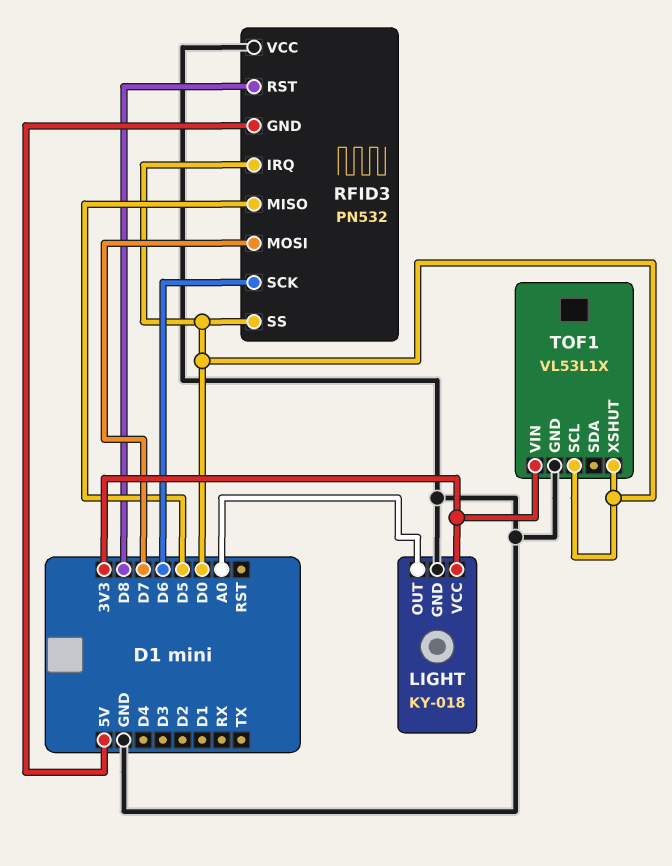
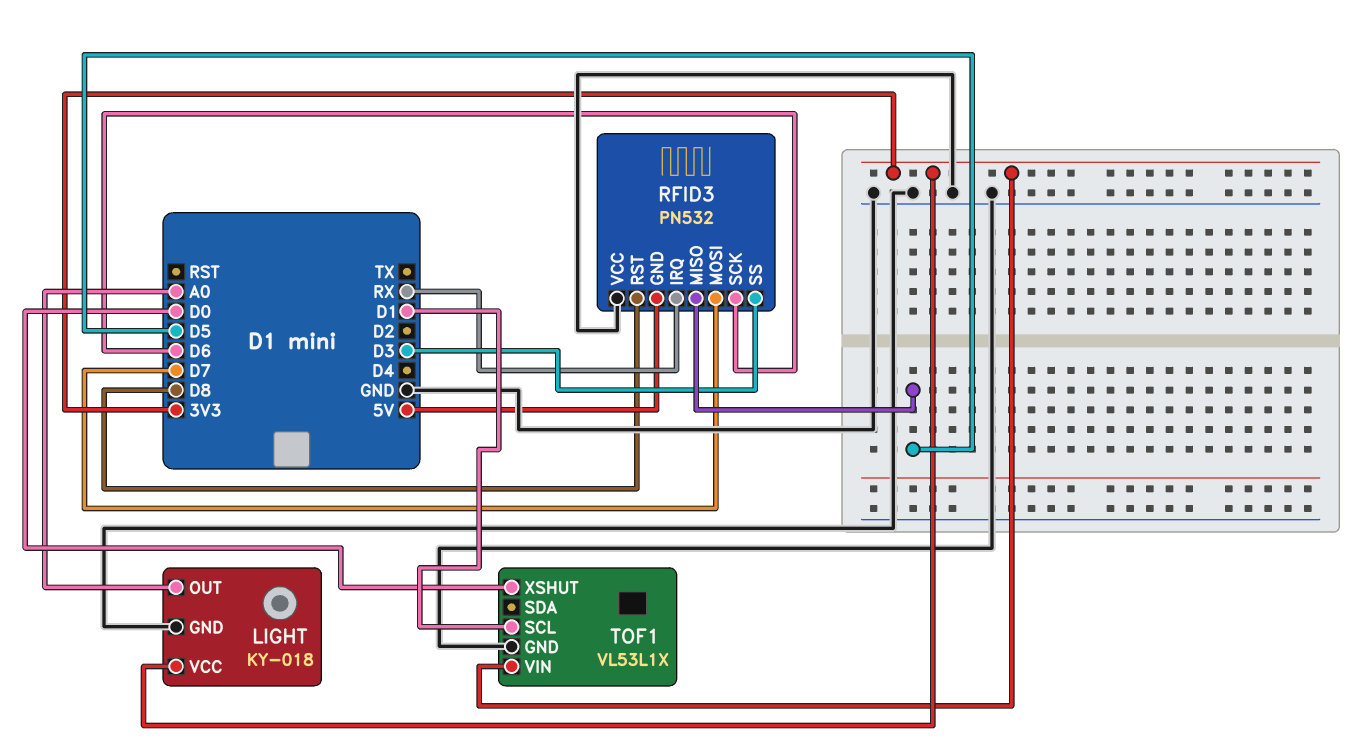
RFID3 pin IRQ: D0 -> RX
RFID3 pin SS: D0 -> D3
TOF1 pin SCL: D0 -> D1

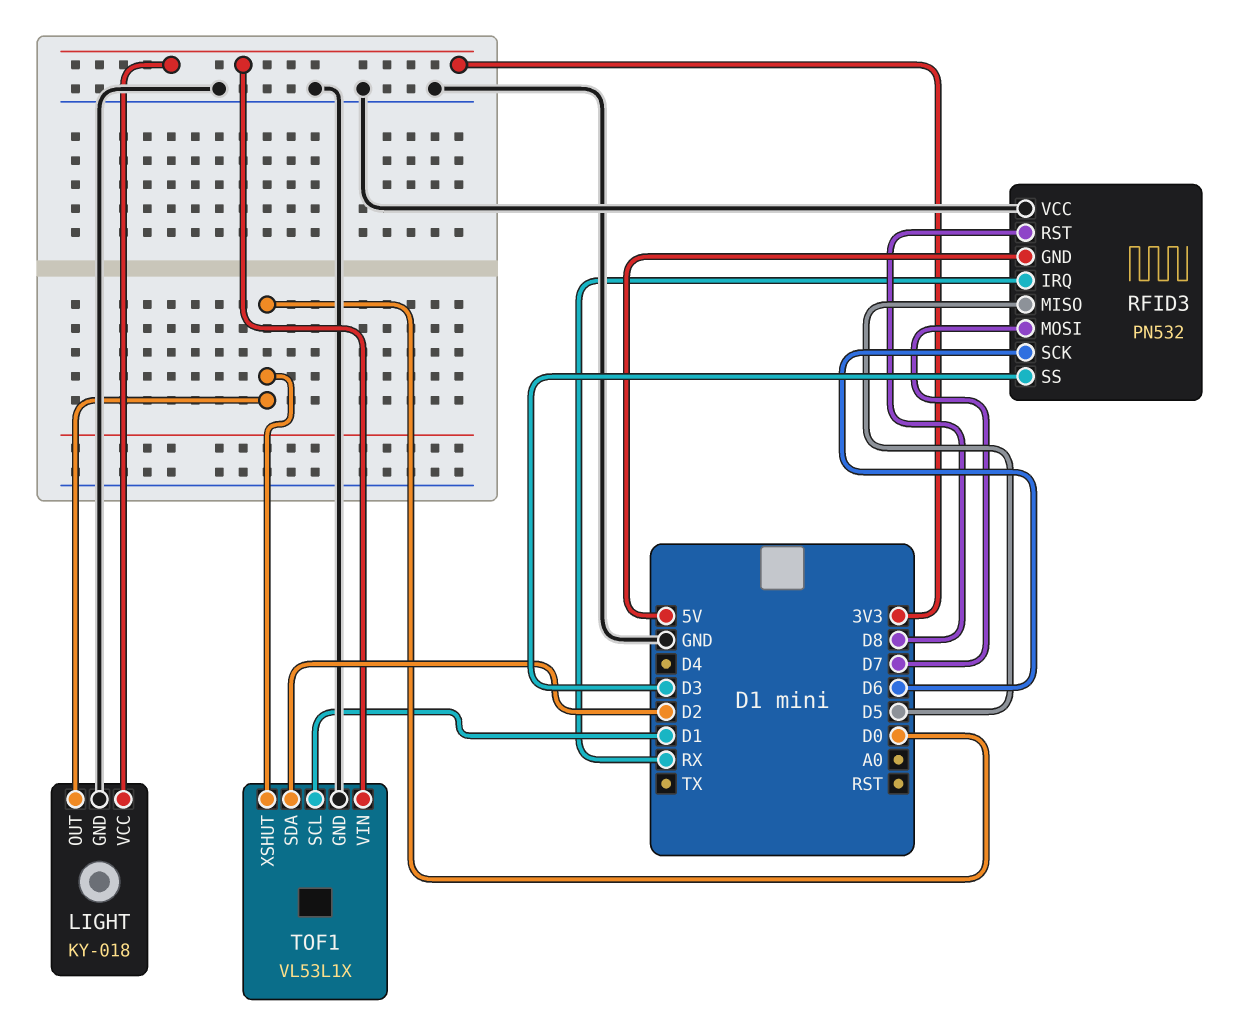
LIGHT pin OUT: A0 -> D0
TOF1 pin SDA: none -> D2

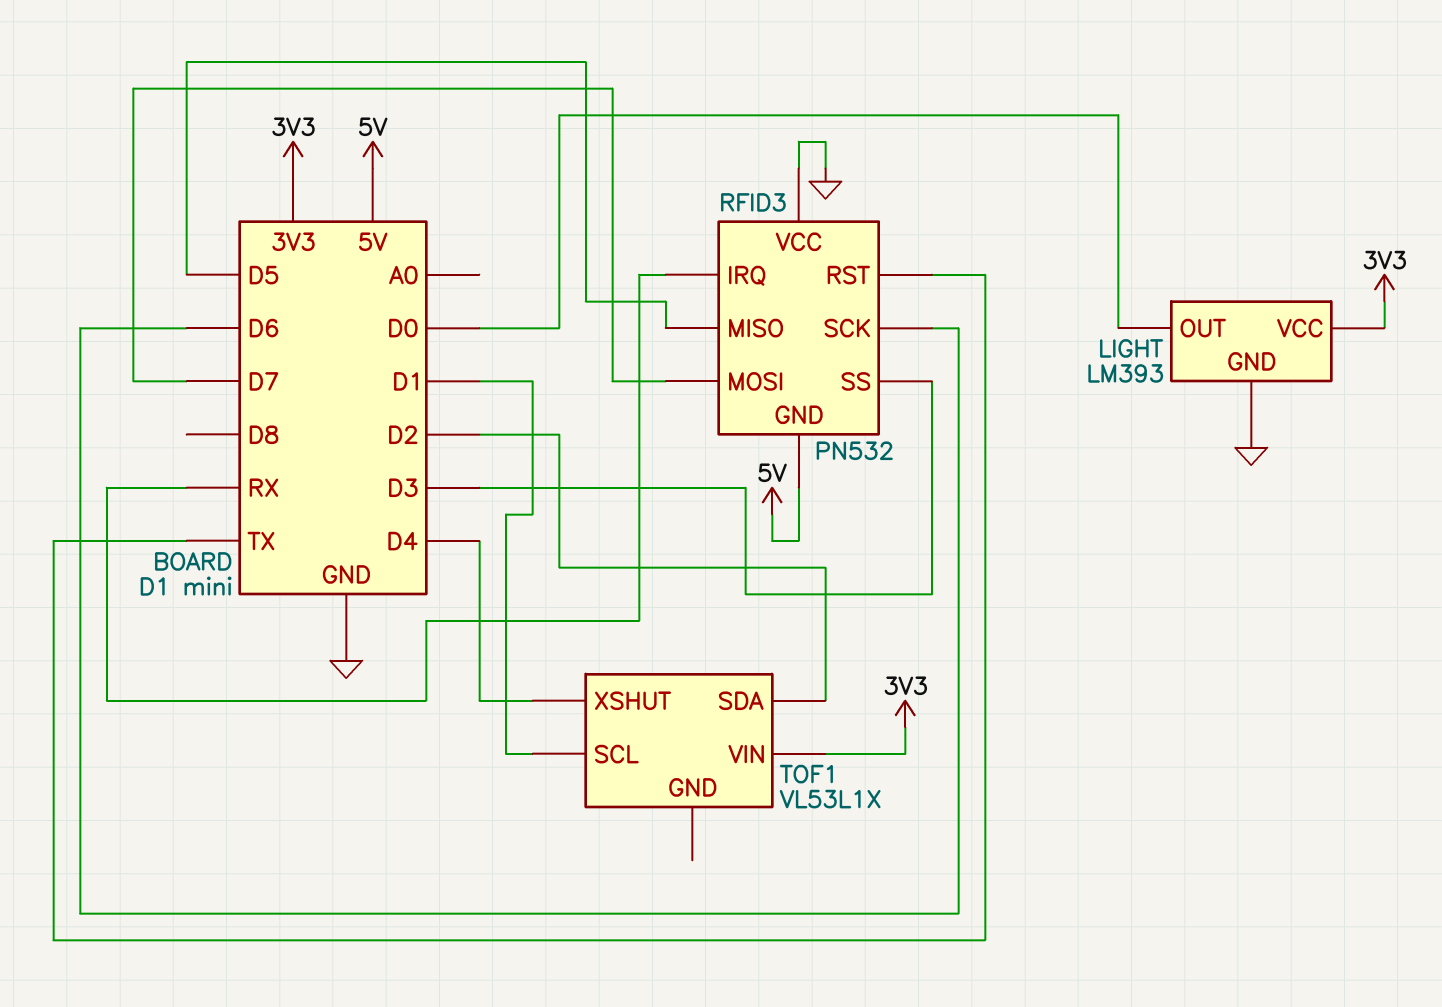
LIGHT: KY-018 -> LM393
RFID3 pin RST: D8 -> TX
TOF1 pin GND: GND -> none
TOF1 pin XSHUT: D0 -> D4

